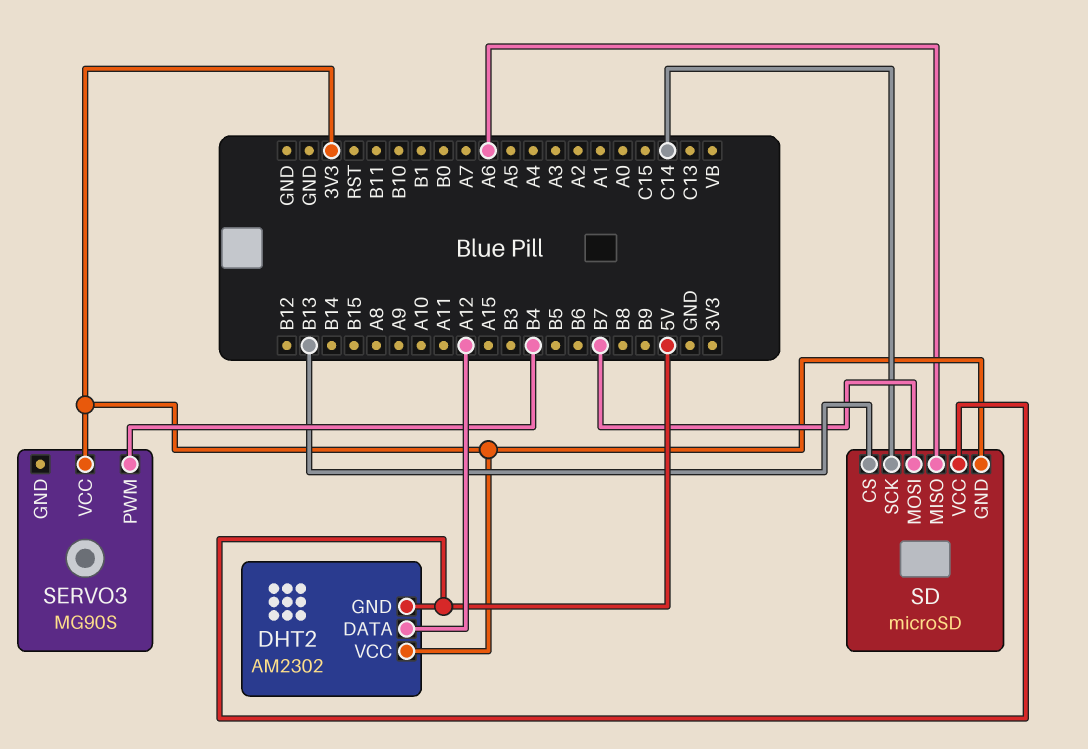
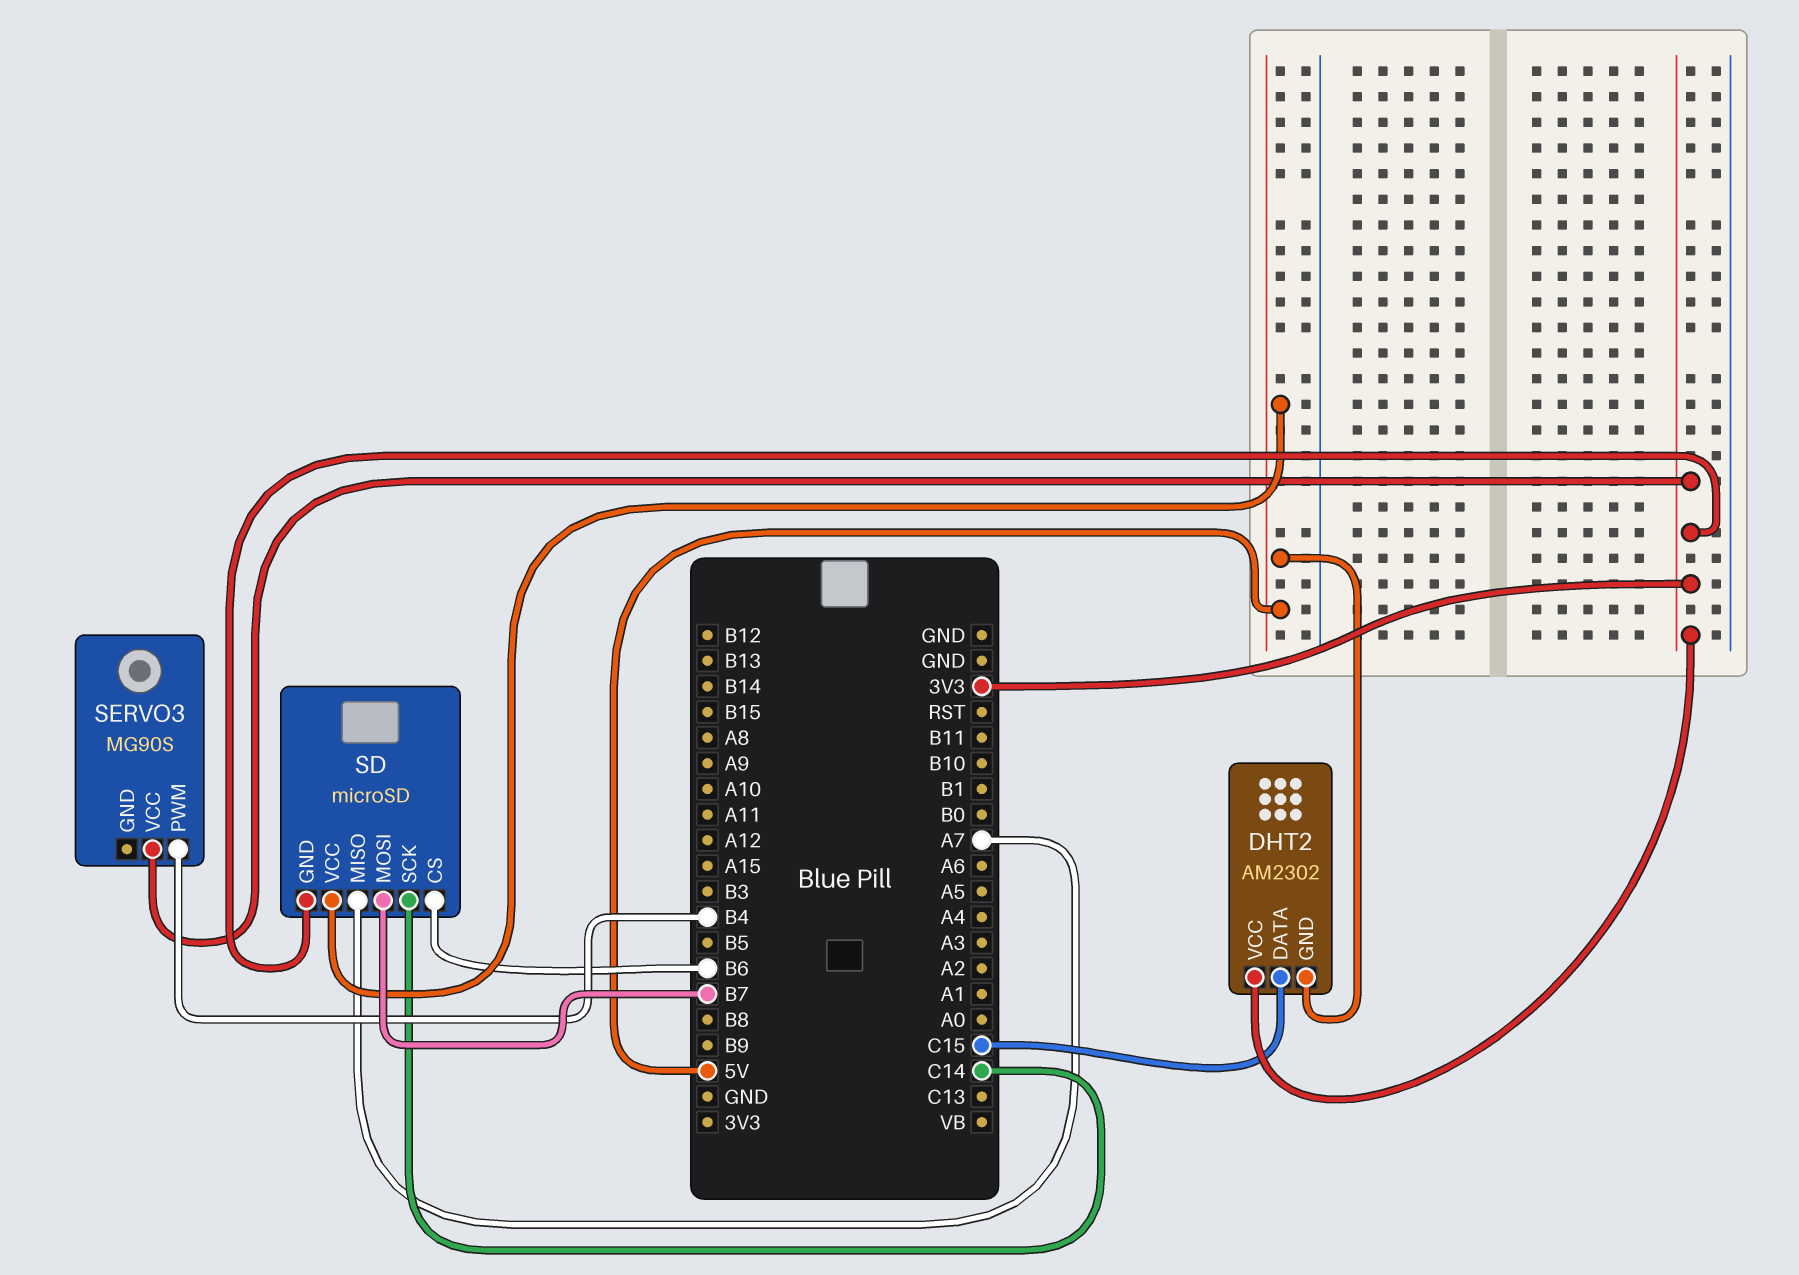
DHT2 pin DATA: A12 -> C15
SD pin CS: B13 -> B6
SD pin MISO: A6 -> A7

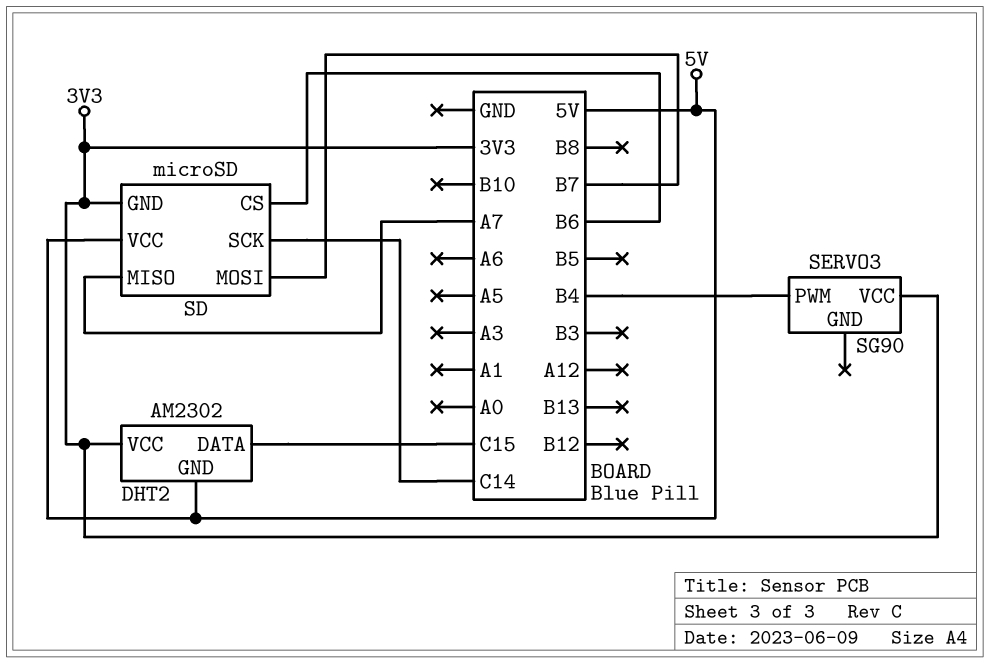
SERVO3: MG90S -> SG90

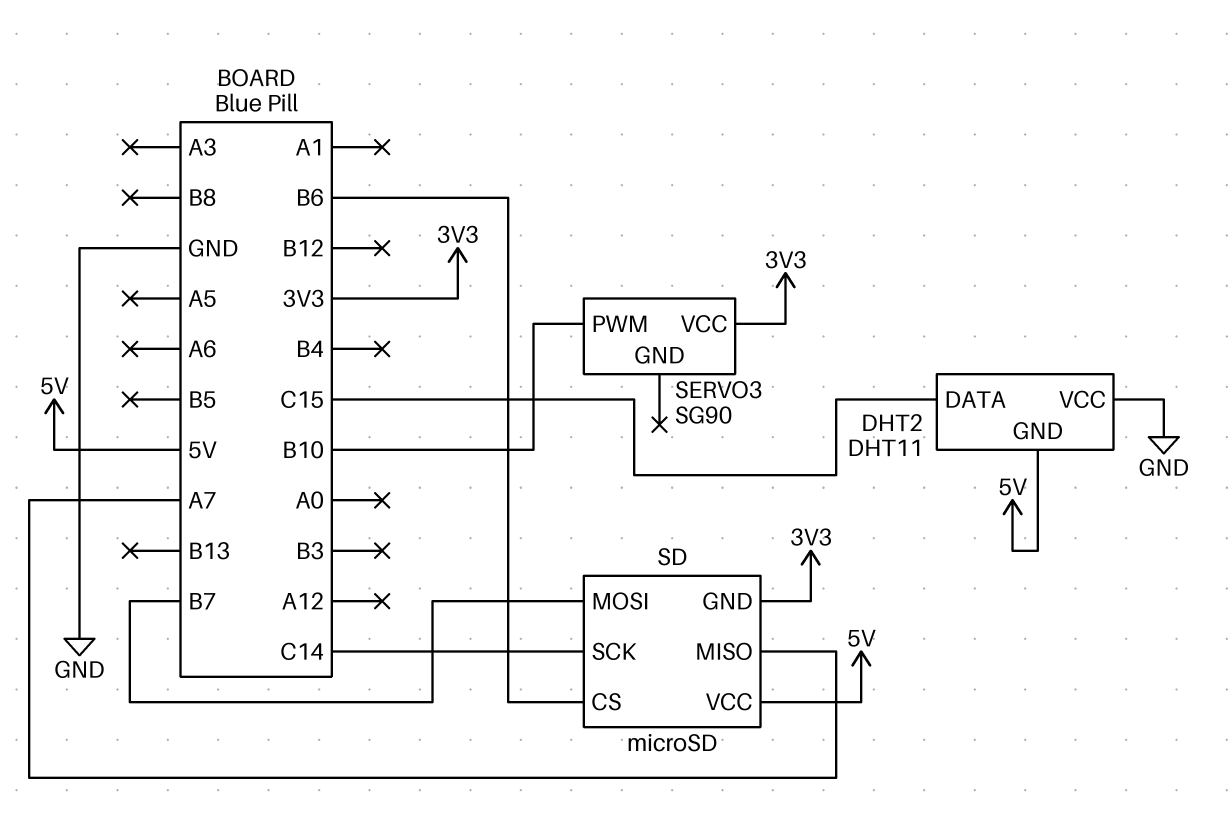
DHT2: AM2302 -> DHT11
DHT2 pin VCC: 3V3 -> GND
SERVO3 pin PWM: B4 -> B10

